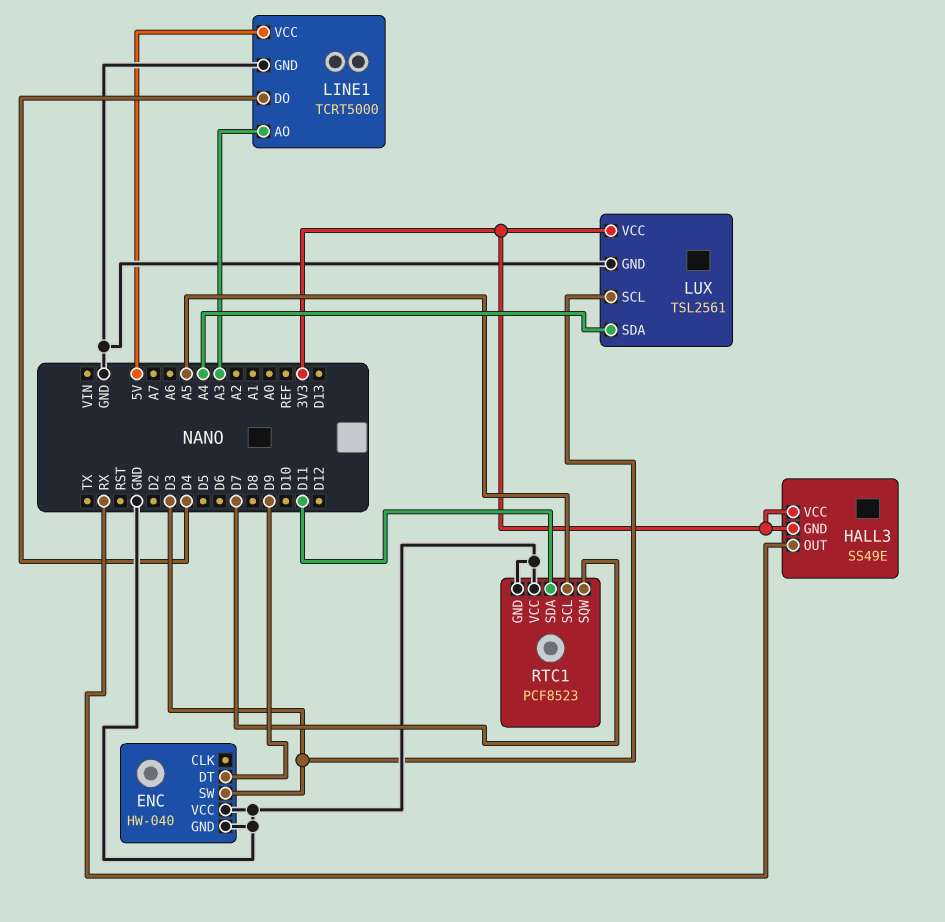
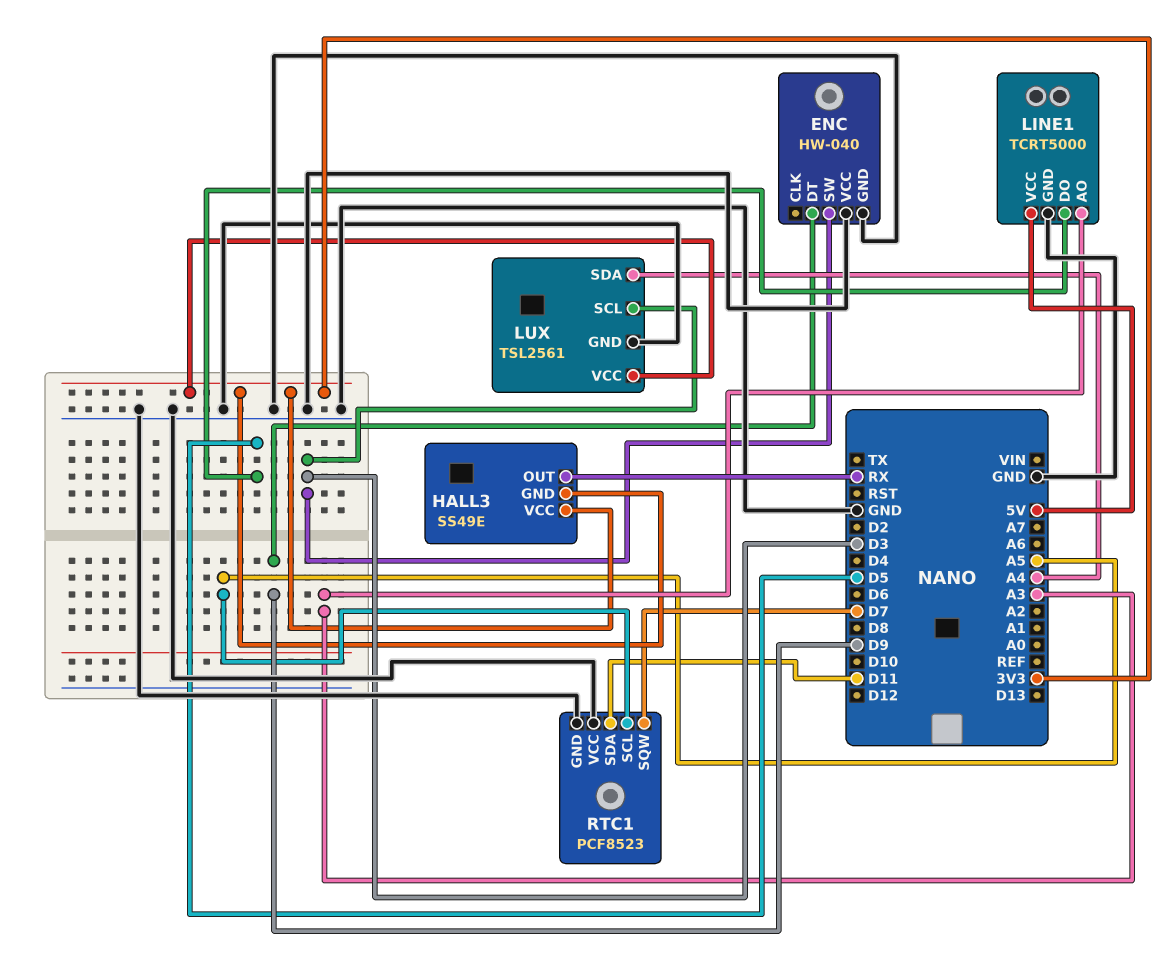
LINE1 pin DO: D4 -> D5

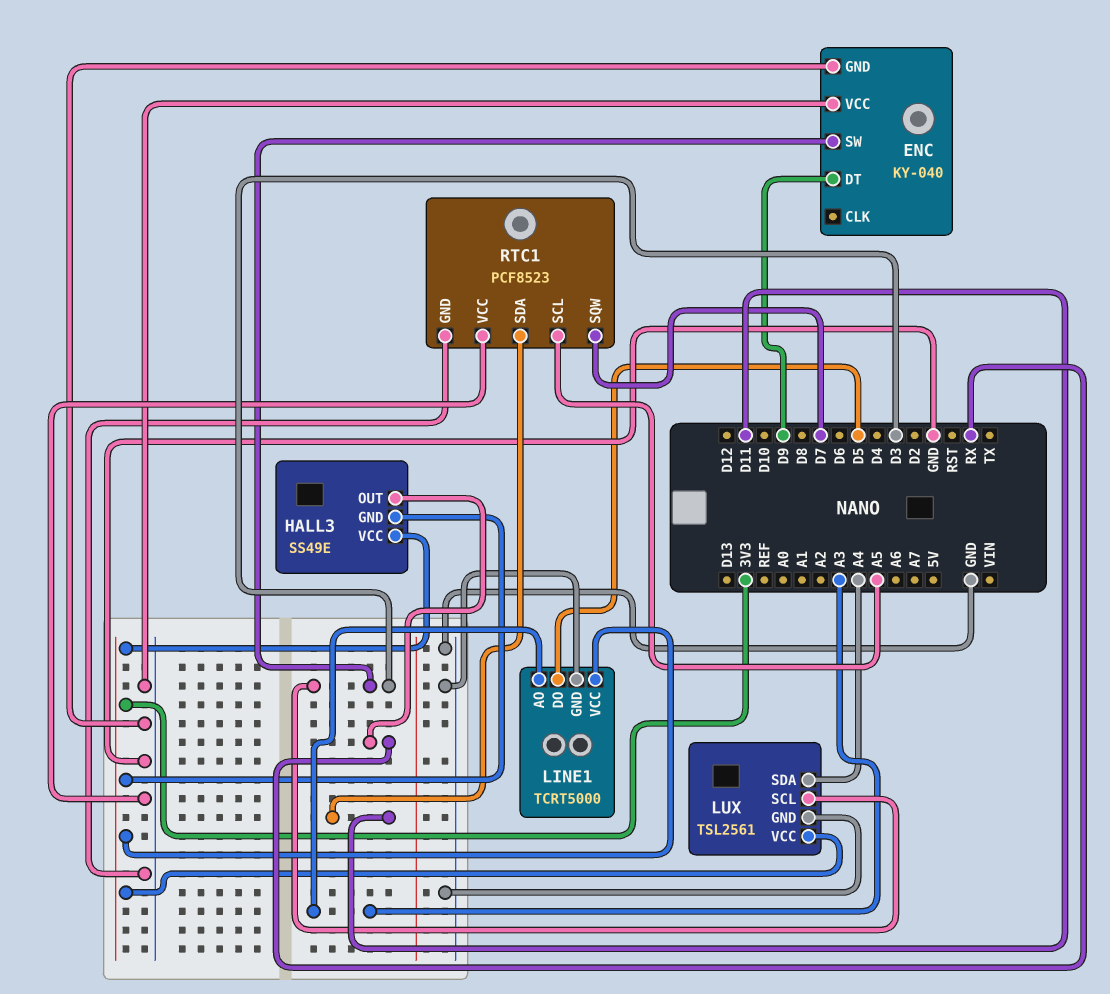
ENC: HW-040 -> KY-040
LINE1 pin VCC: 5V -> 3V3

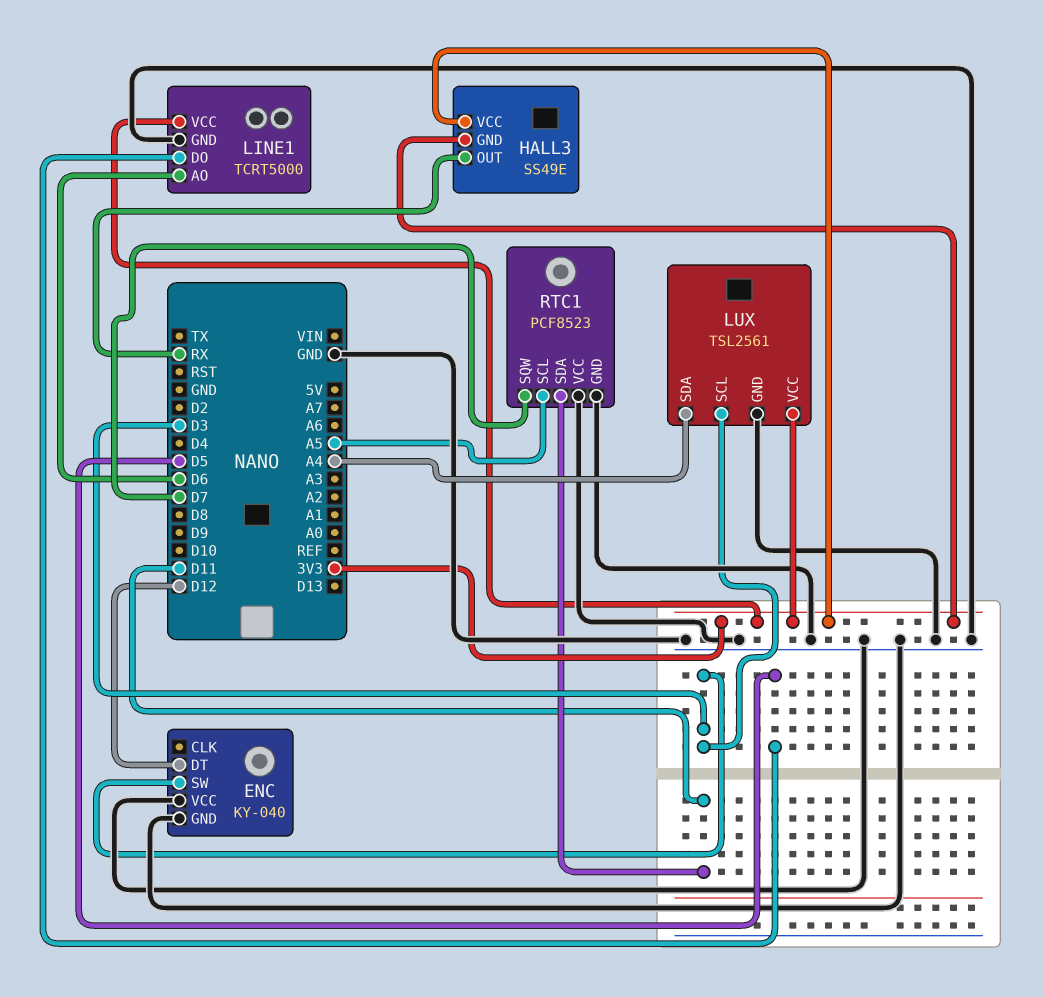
ENC pin DT: D9 -> D12
LINE1 pin AO: A3 -> D6

